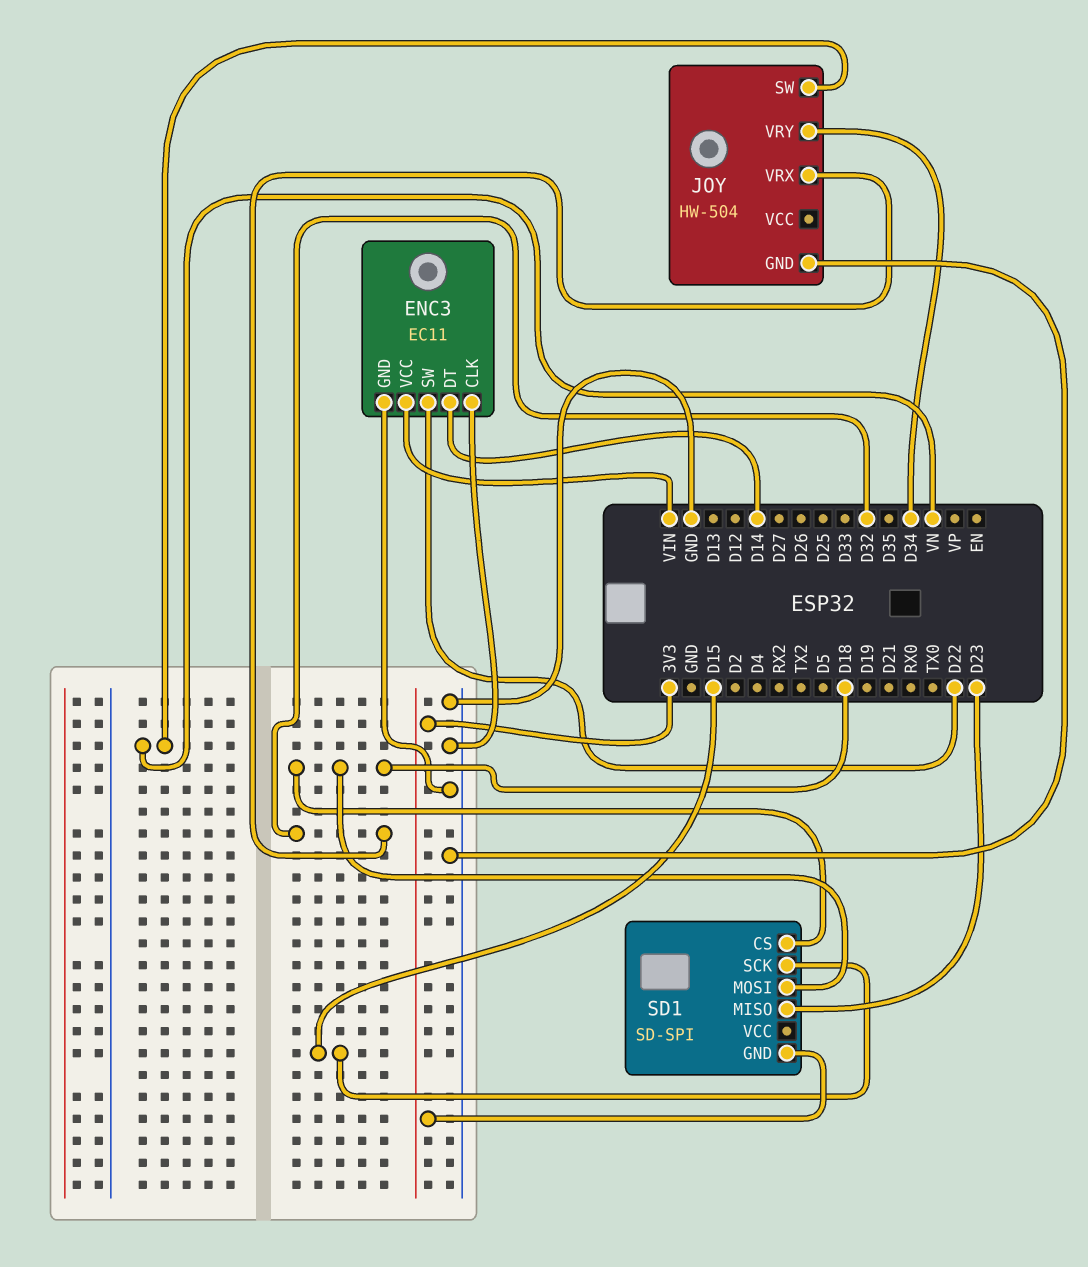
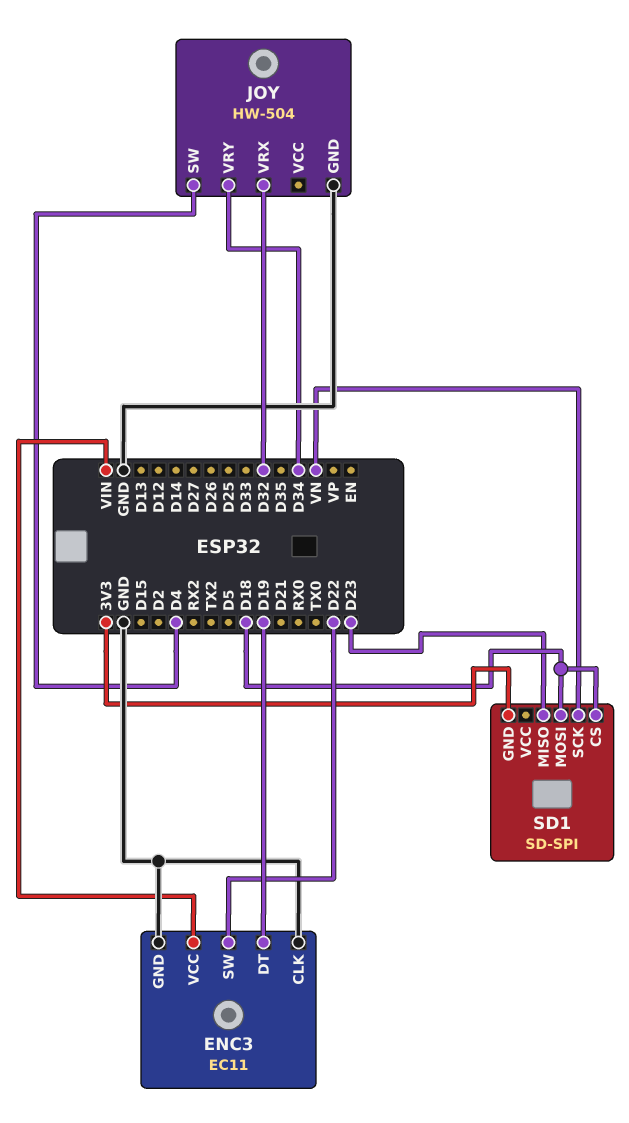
ENC3 pin DT: D14 -> D19
JOY pin SW: VN -> D4
SD1 pin SCK: D15 -> VN

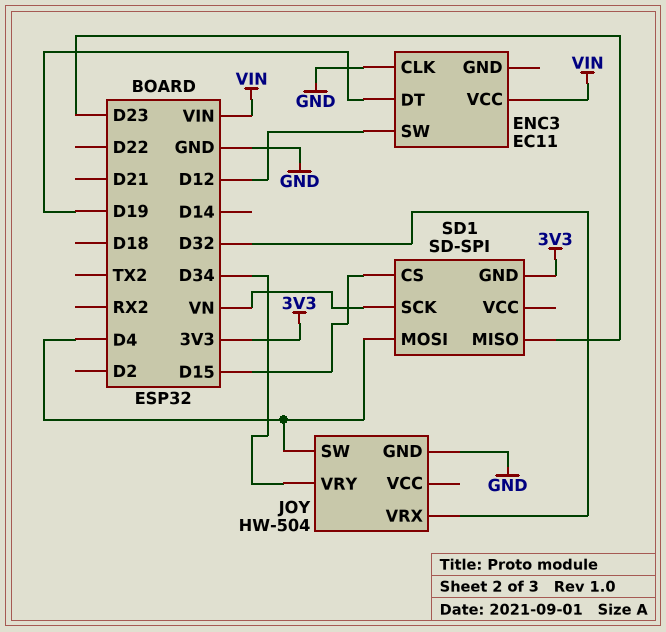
ENC3 pin GND: GND -> none
ENC3 pin SW: D22 -> D12
SD1 pin CS: D18 -> D15
SD1 pin MOSI: D18 -> D4

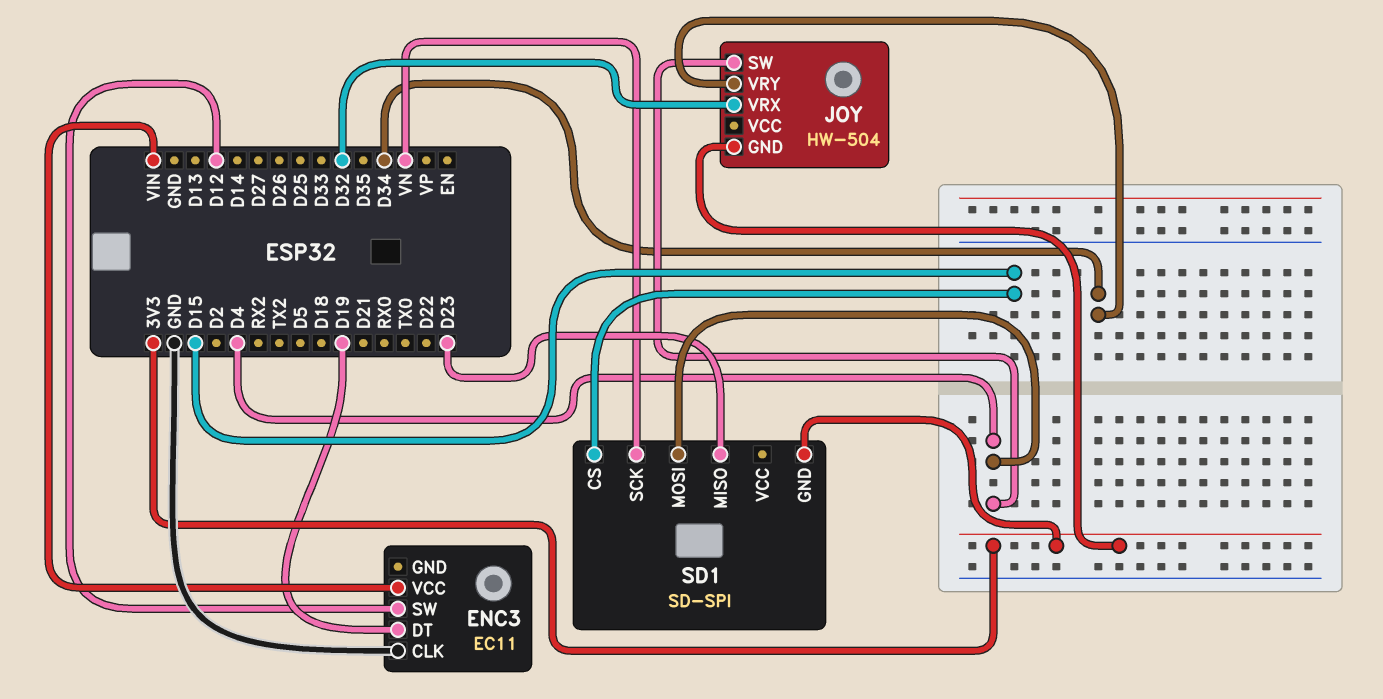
JOY pin GND: GND -> 3V3

